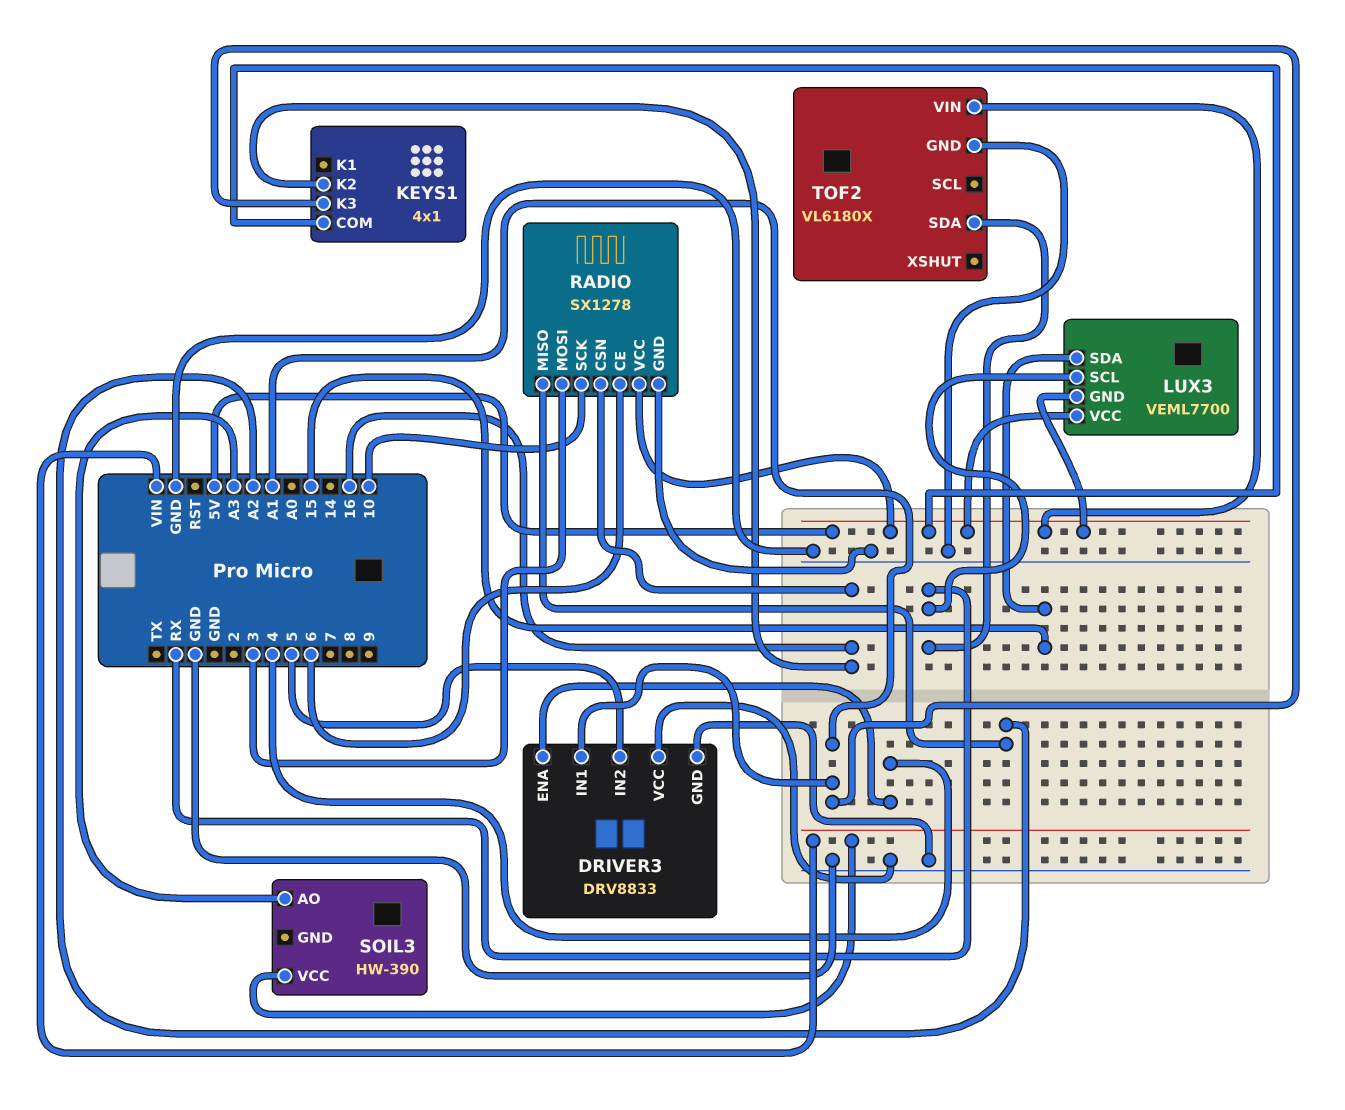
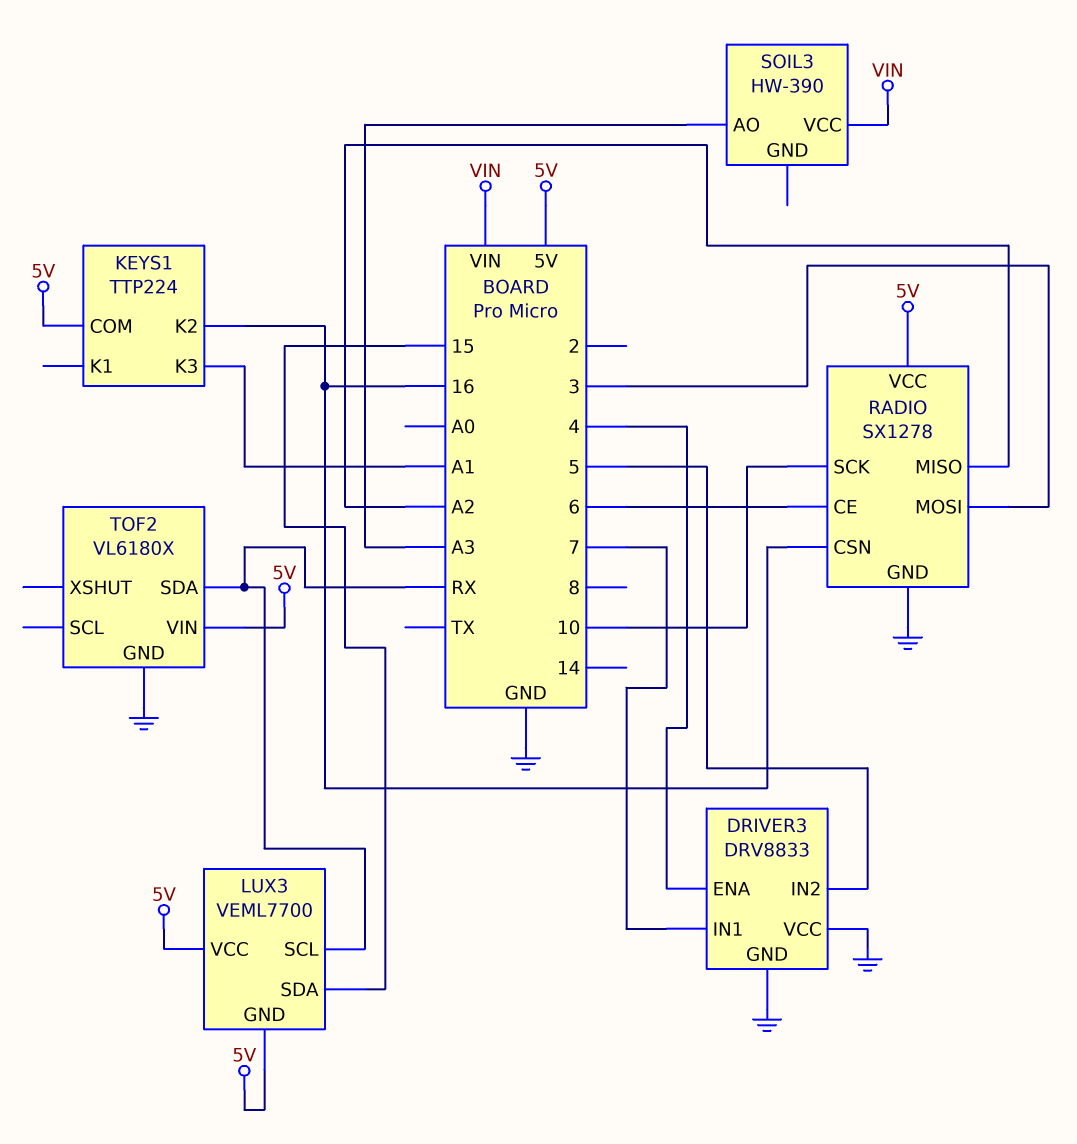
DRIVER3 pin IN1: A1 -> 7
KEYS1: 4x1 -> TTP224

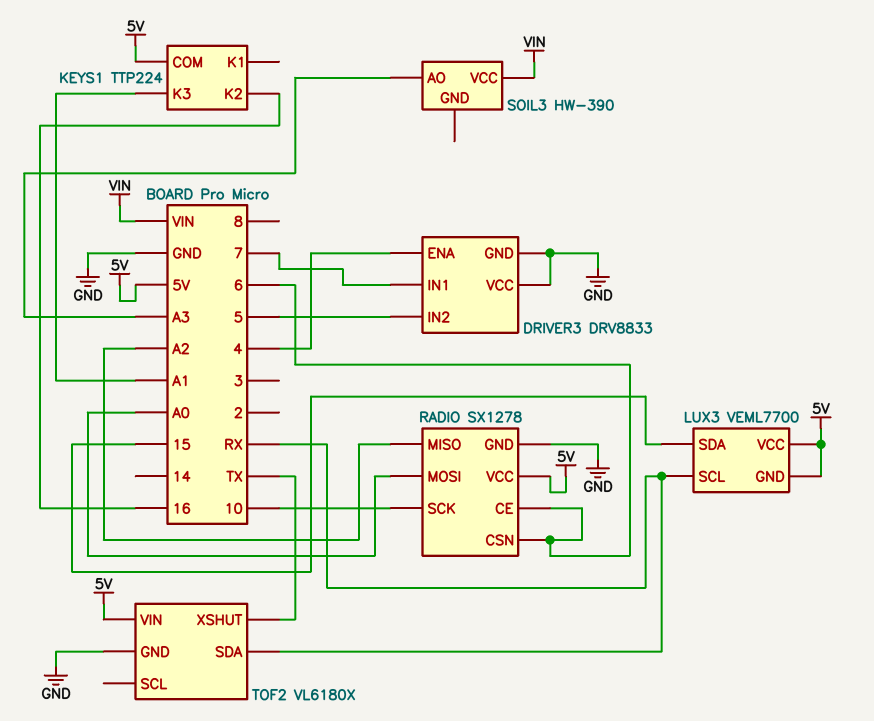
RADIO pin CSN: 16 -> 6
RADIO pin MOSI: 3 -> A0
TOF2 pin XSHUT: none -> TX

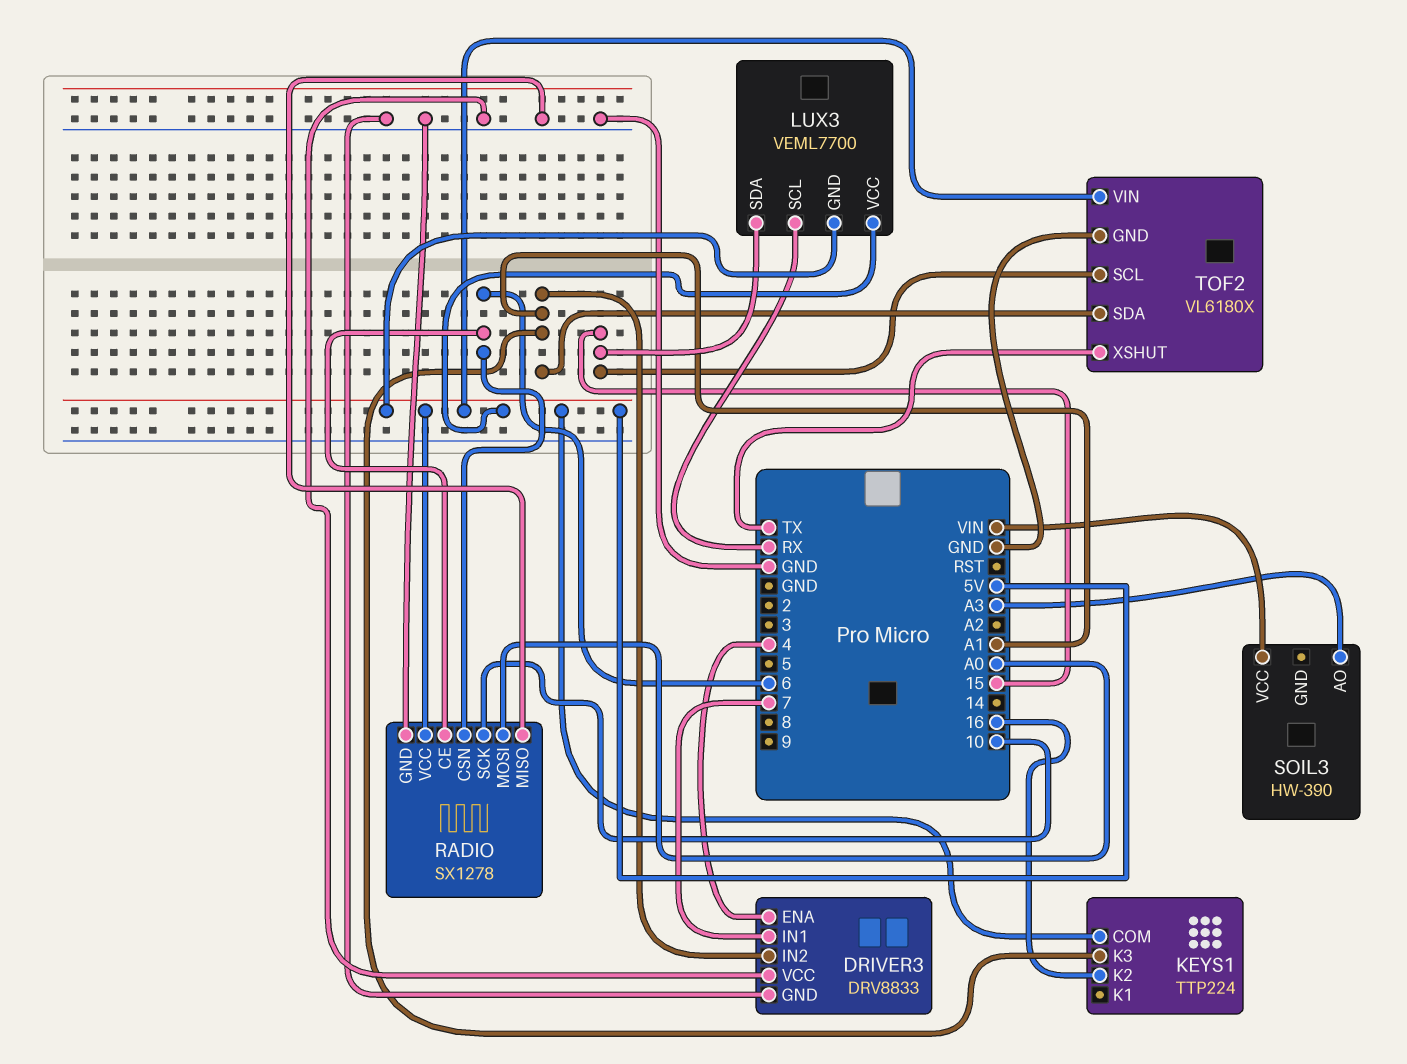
DRIVER3 pin IN2: 5 -> A1
RADIO pin MISO: A2 -> GND
TOF2 pin SCL: none -> 15
TOF2 pin SDA: RX -> A1

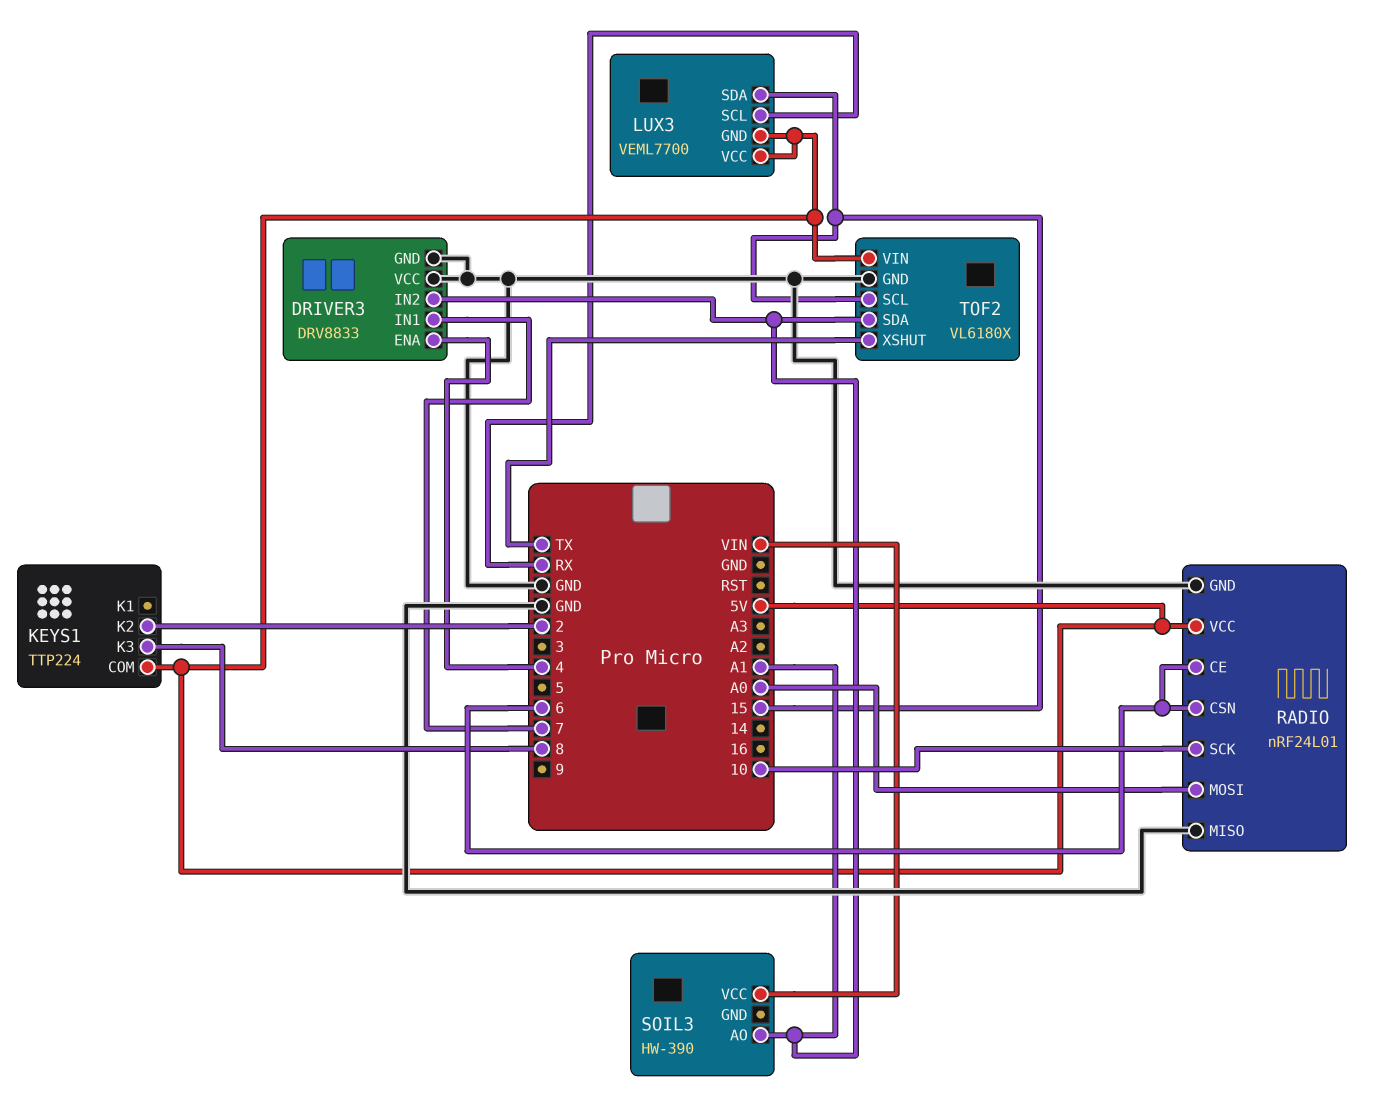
KEYS1 pin K2: 16 -> 2
KEYS1 pin K3: A1 -> 8
RADIO: SX1278 -> nRF24L01
SOIL3 pin AO: A3 -> A1

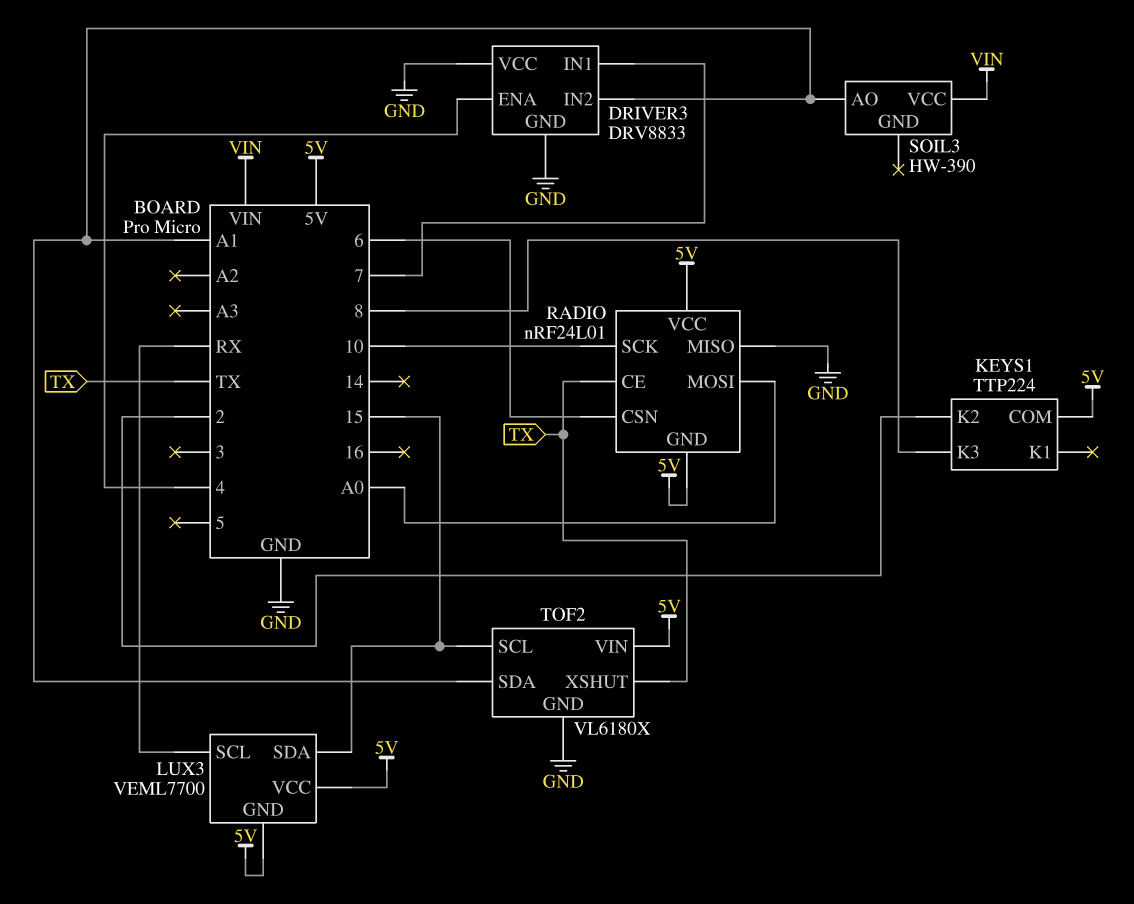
RADIO pin CE: 6 -> TX
RADIO pin GND: GND -> 5V

